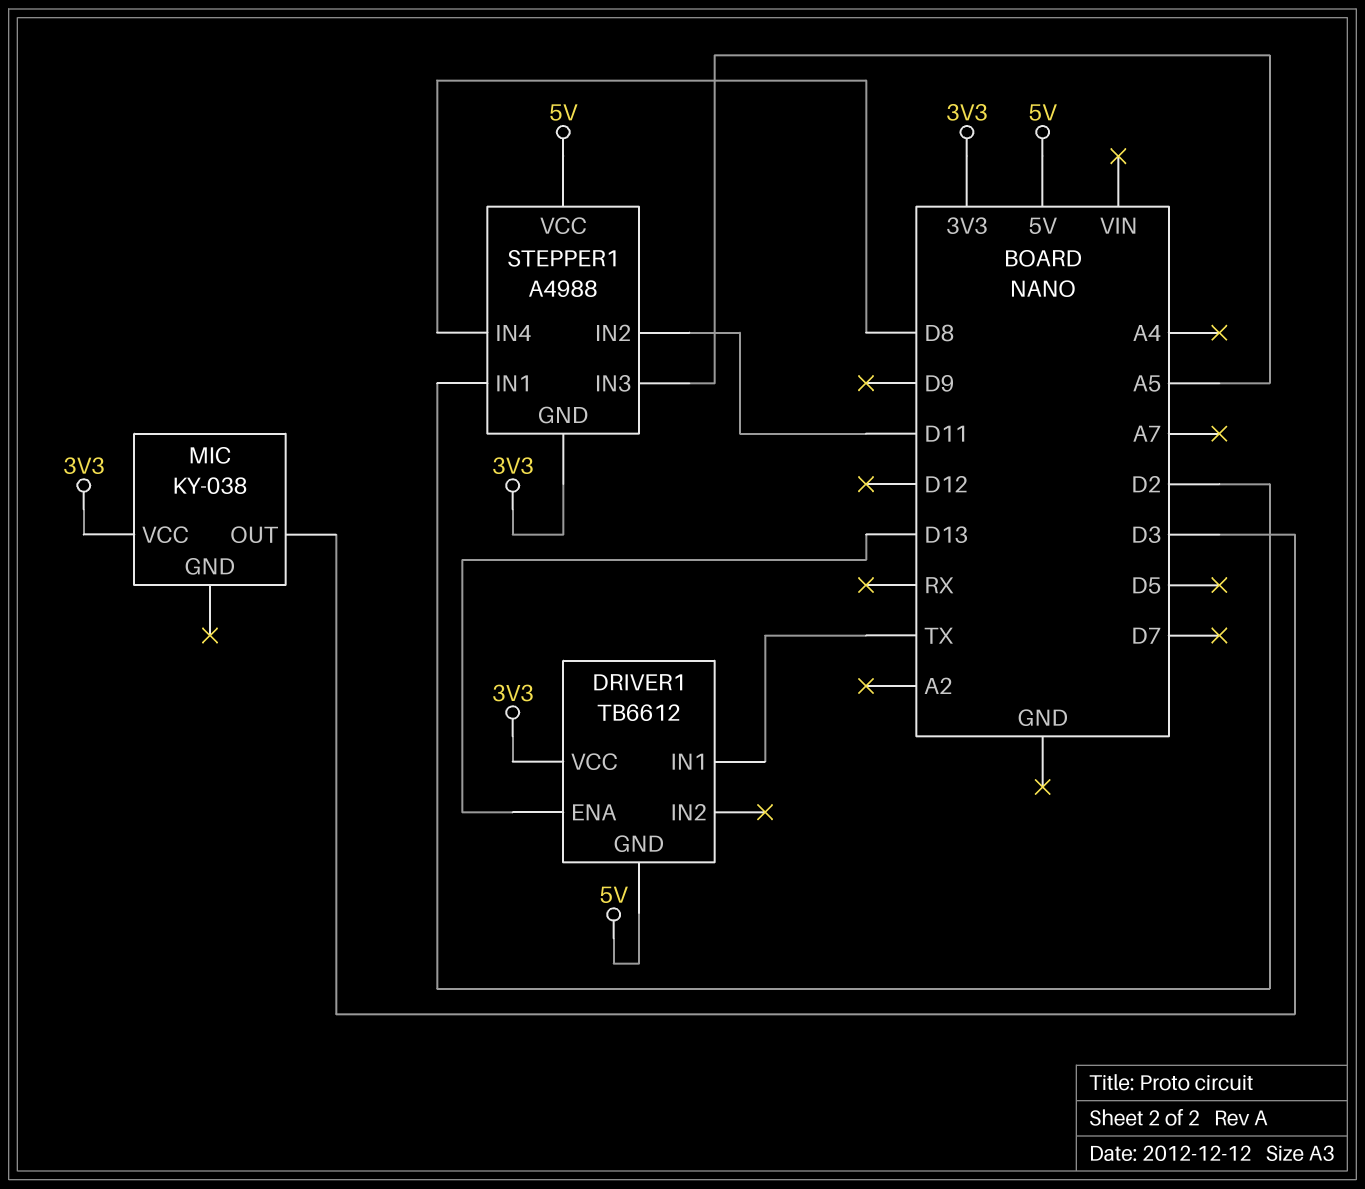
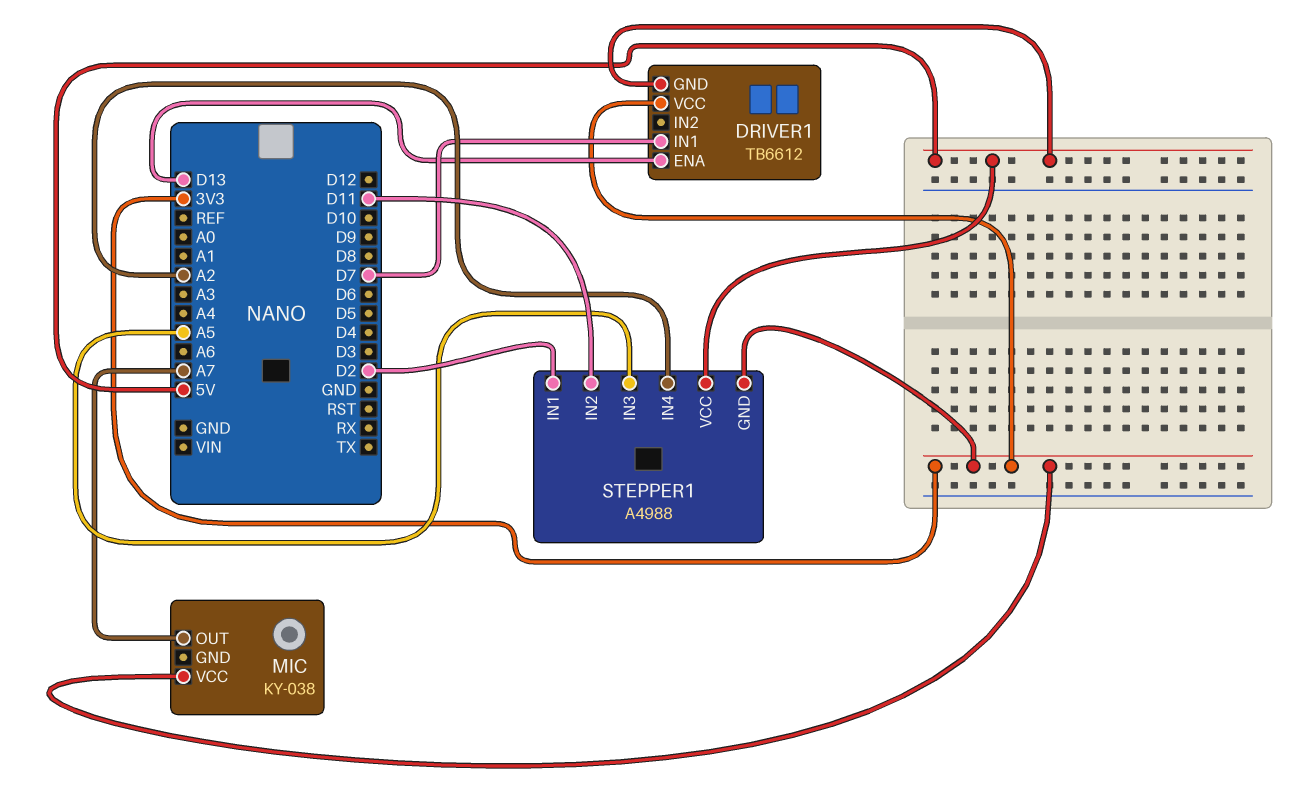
DRIVER1 pin IN1: TX -> D7
MIC pin OUT: D3 -> A7
STEPPER1 pin IN4: D8 -> A2

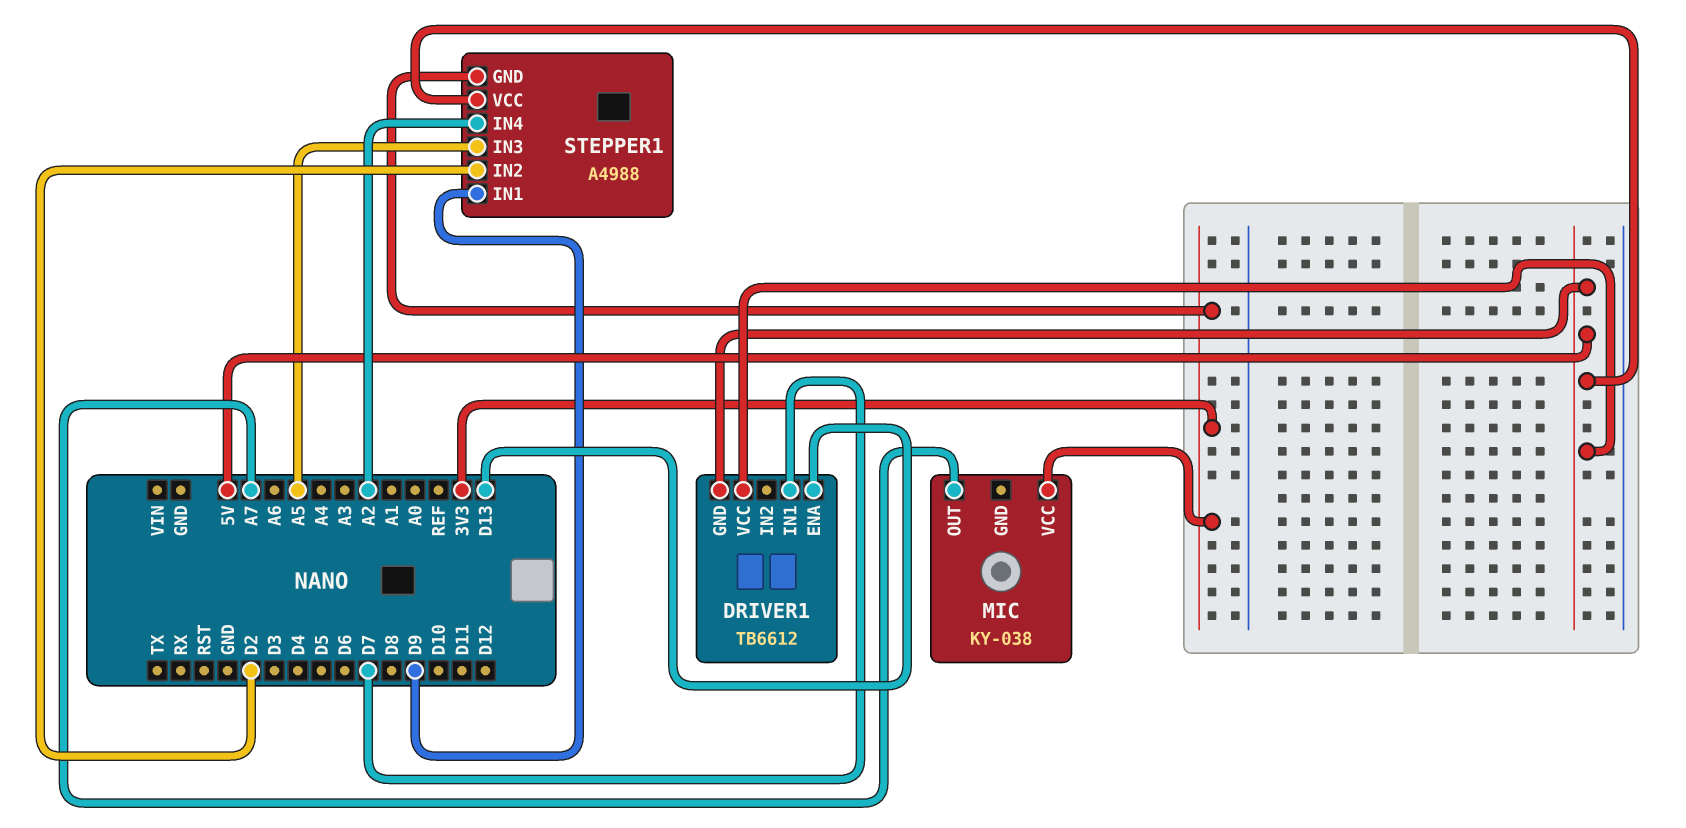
DRIVER1 pin VCC: 3V3 -> 5V
STEPPER1 pin IN1: D2 -> D9
STEPPER1 pin IN2: D11 -> D2

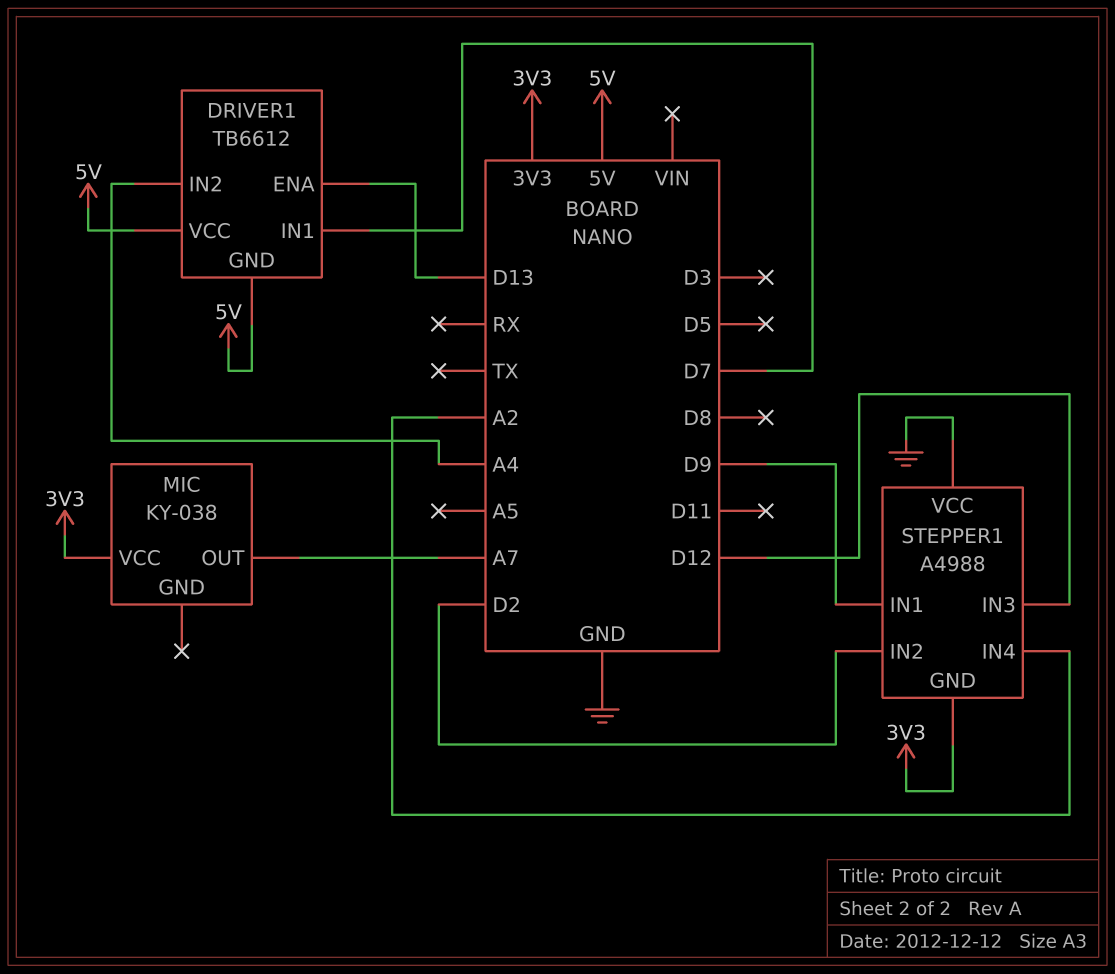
DRIVER1 pin IN2: none -> A4
STEPPER1 pin IN3: A5 -> D12
STEPPER1 pin VCC: 5V -> GND

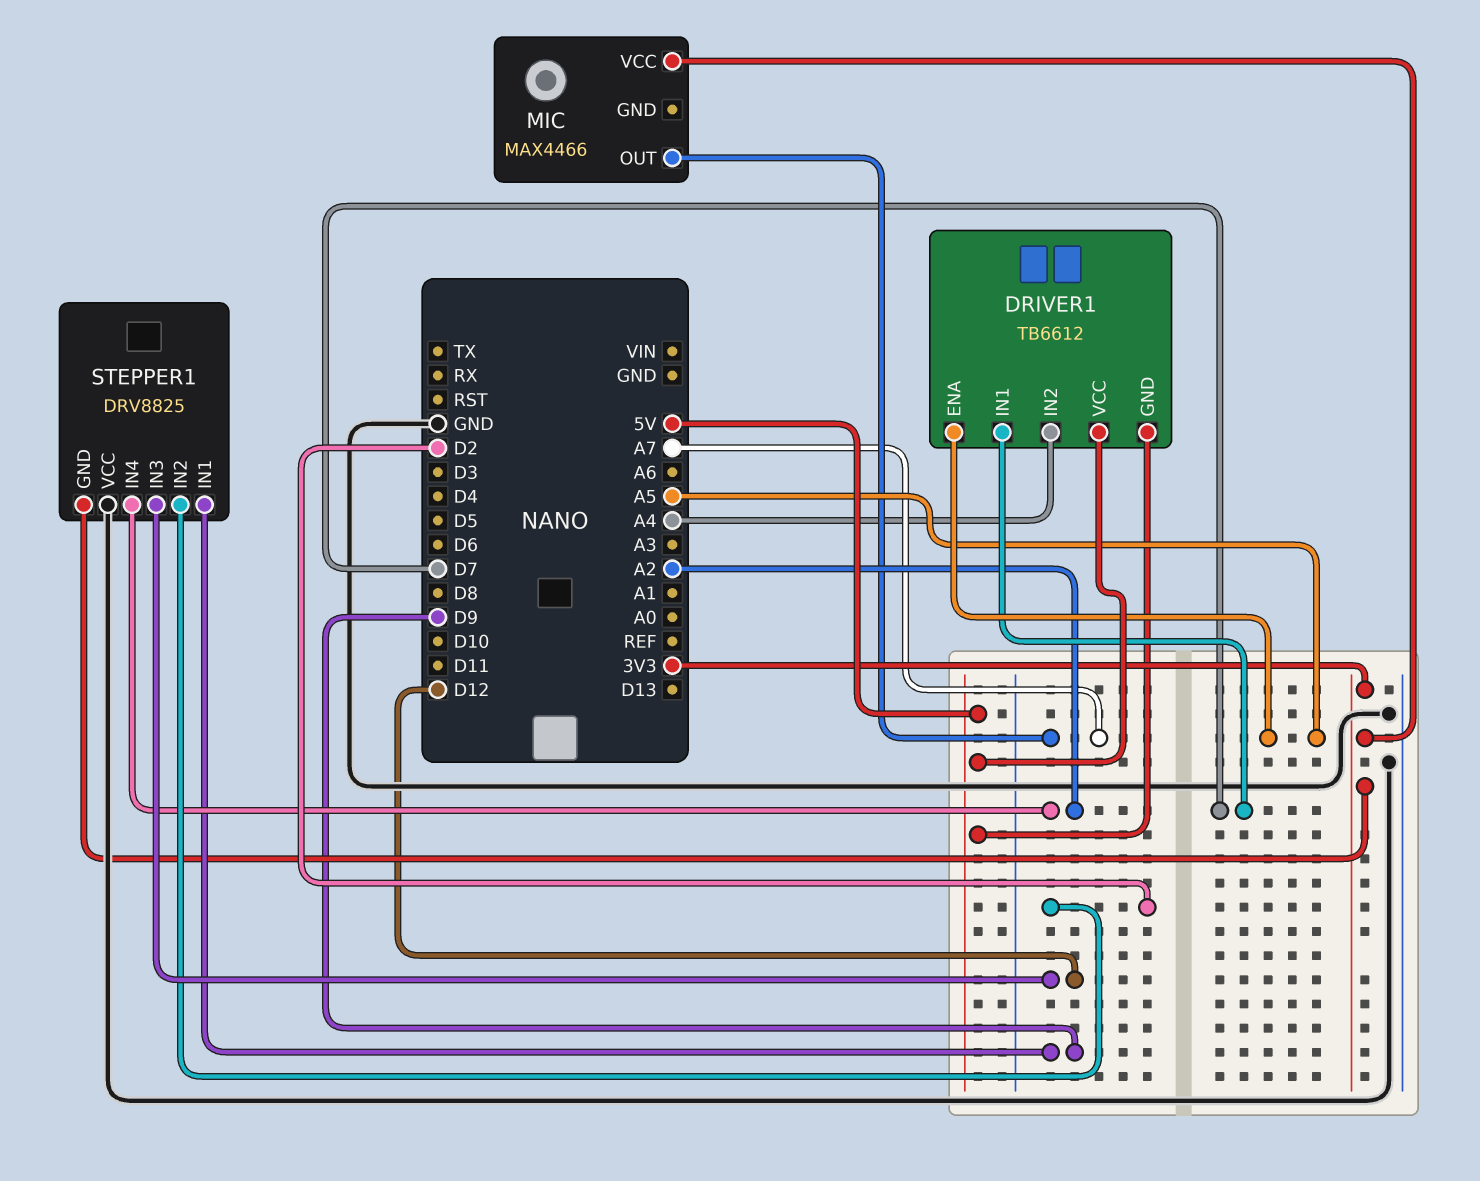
DRIVER1 pin ENA: D13 -> A5
MIC: KY-038 -> MAX4466
STEPPER1: A4988 -> DRV8825

